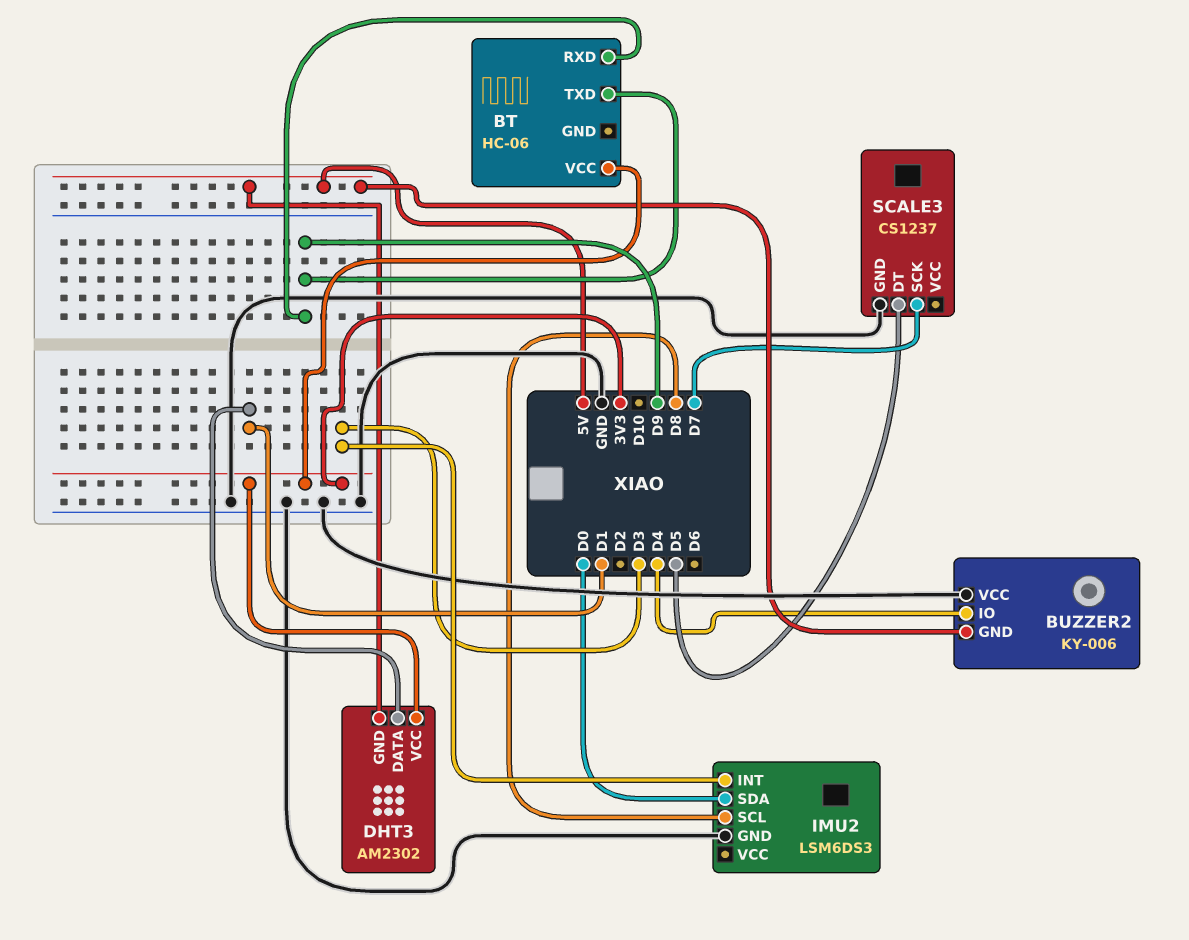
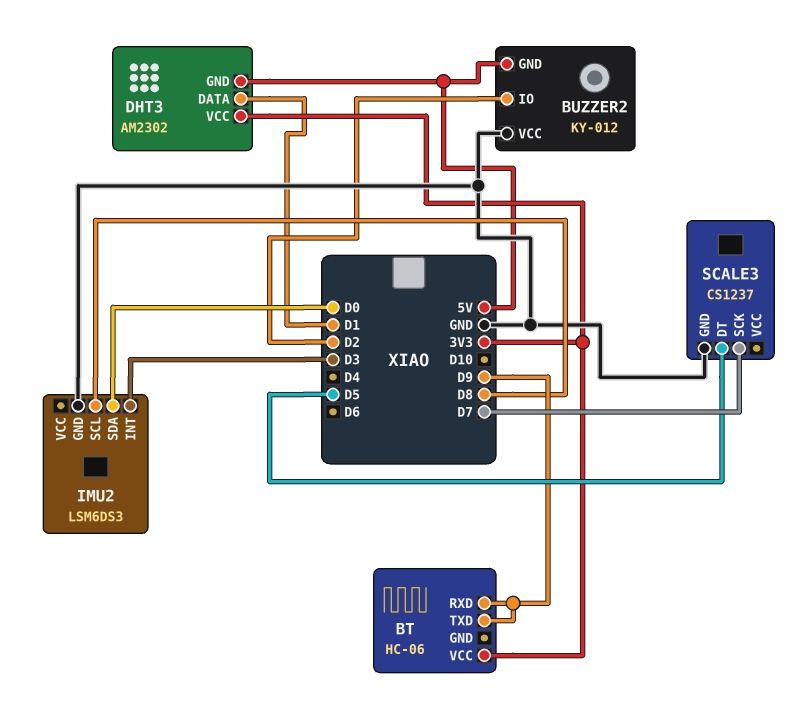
BUZZER2: KY-006 -> KY-012
BUZZER2 pin IO: D4 -> D2

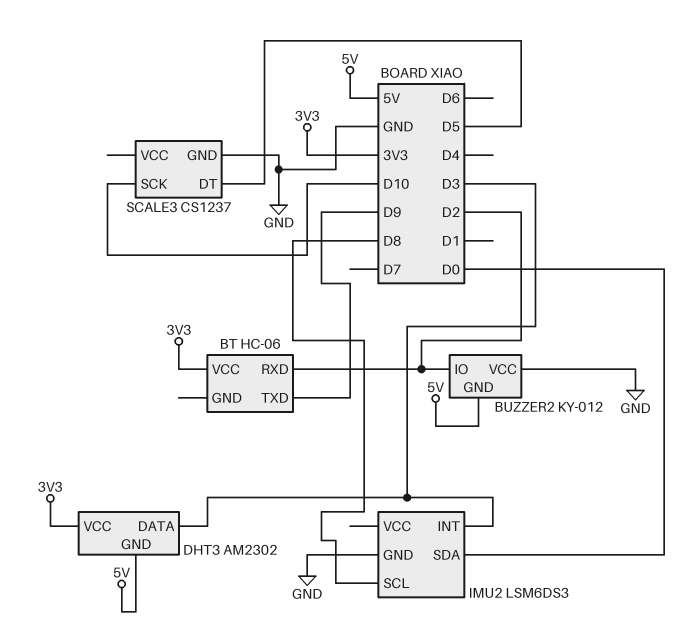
BT pin RXD: D9 -> D2
DHT3 pin DATA: D1 -> D3
SCALE3 pin SCK: D7 -> D10

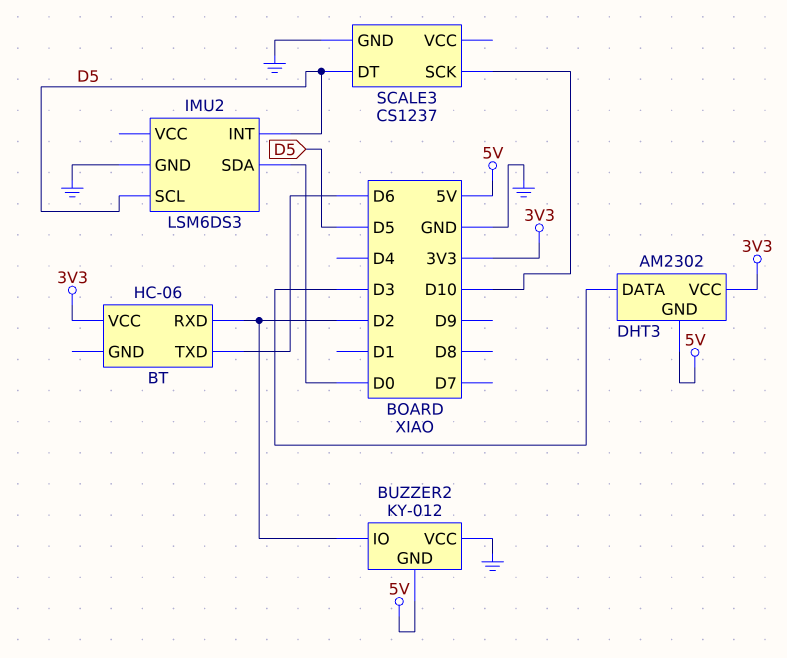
BT pin TXD: D9 -> D6
IMU2 pin INT: D3 -> D5
IMU2 pin SCL: D8 -> D5

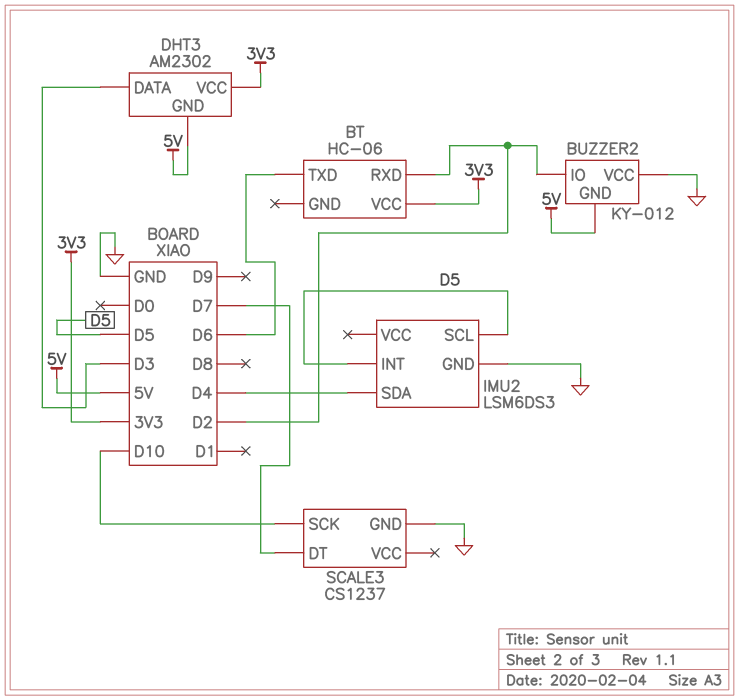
IMU2 pin SDA: D0 -> D4
SCALE3 pin DT: D5 -> D7

